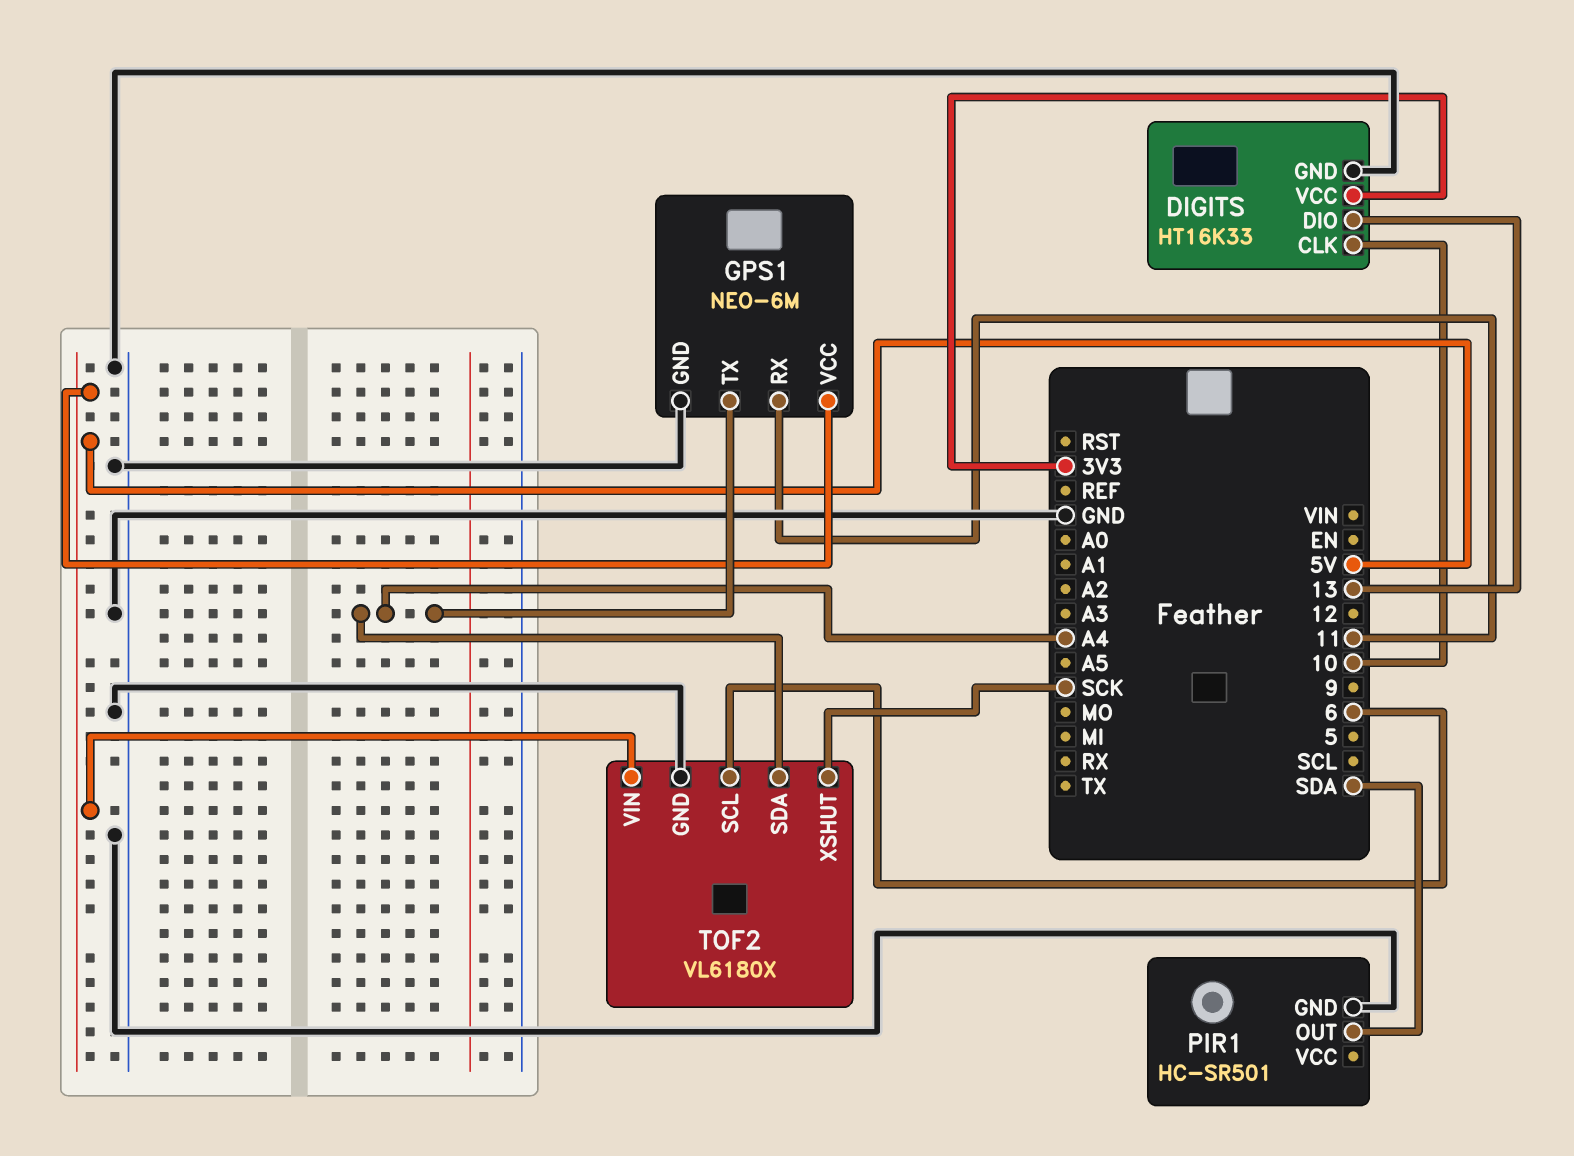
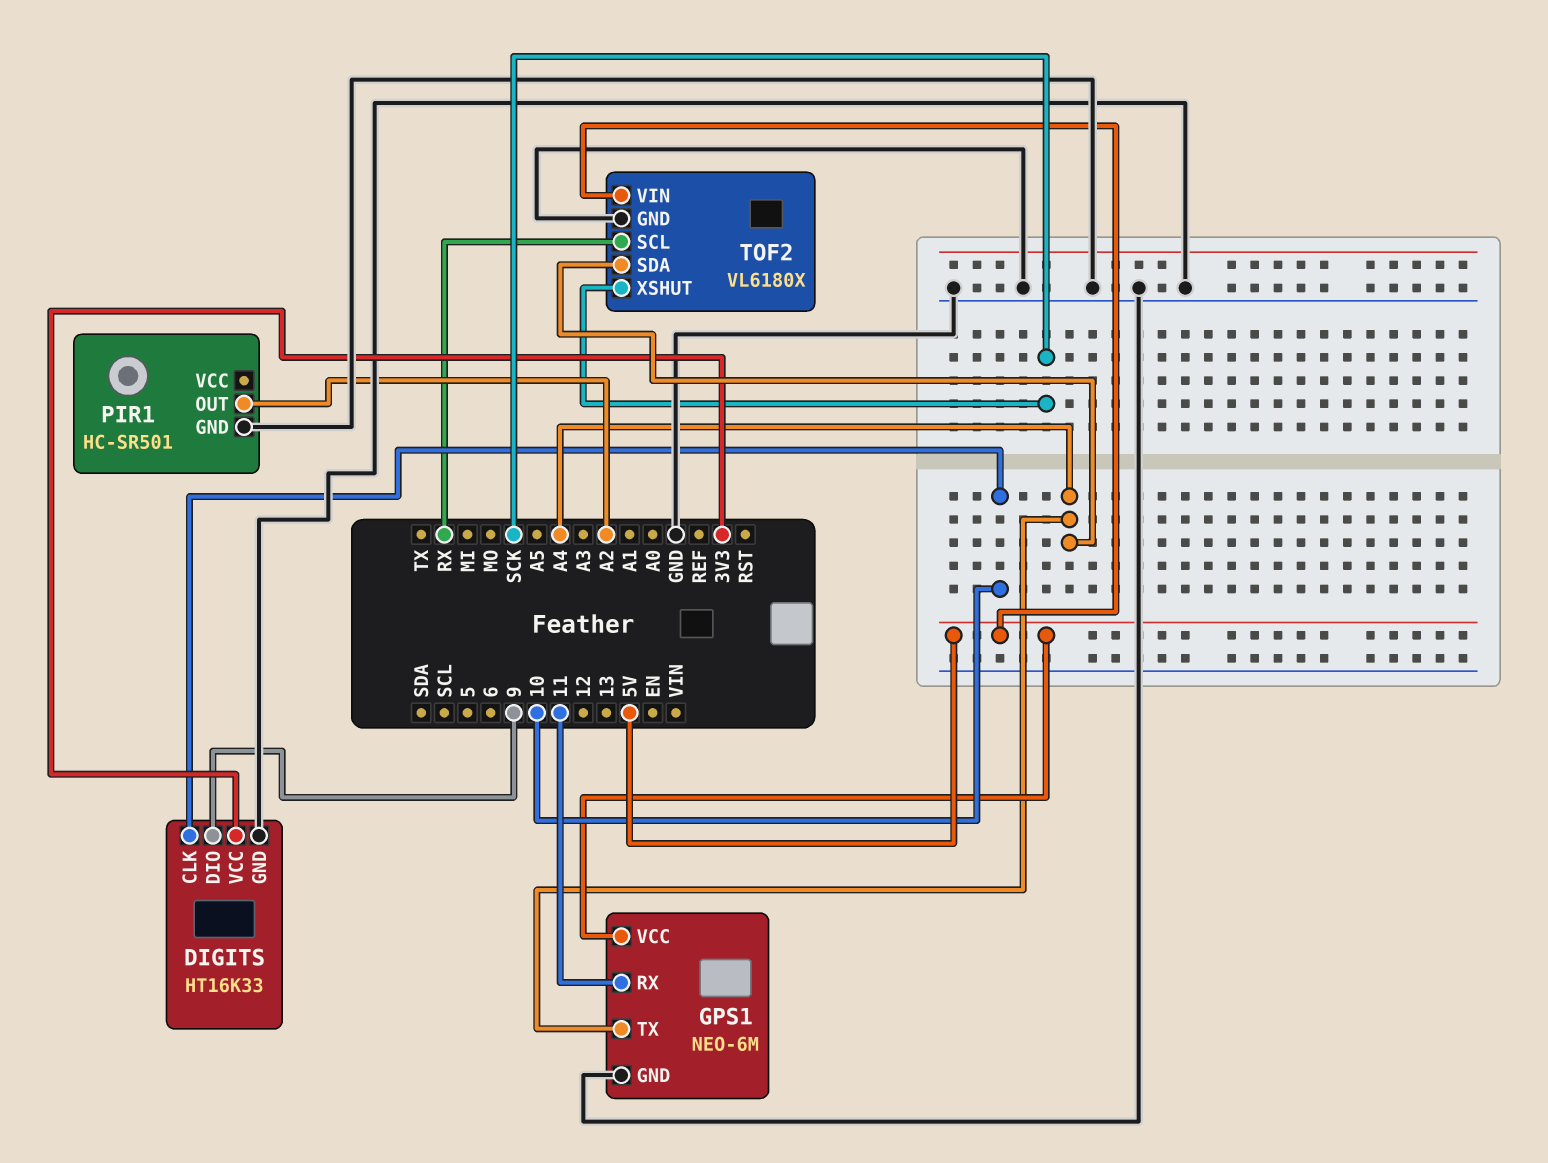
DIGITS pin DIO: 13 -> 9
PIR1 pin OUT: SDA -> A2
TOF2 pin SCL: 6 -> RX

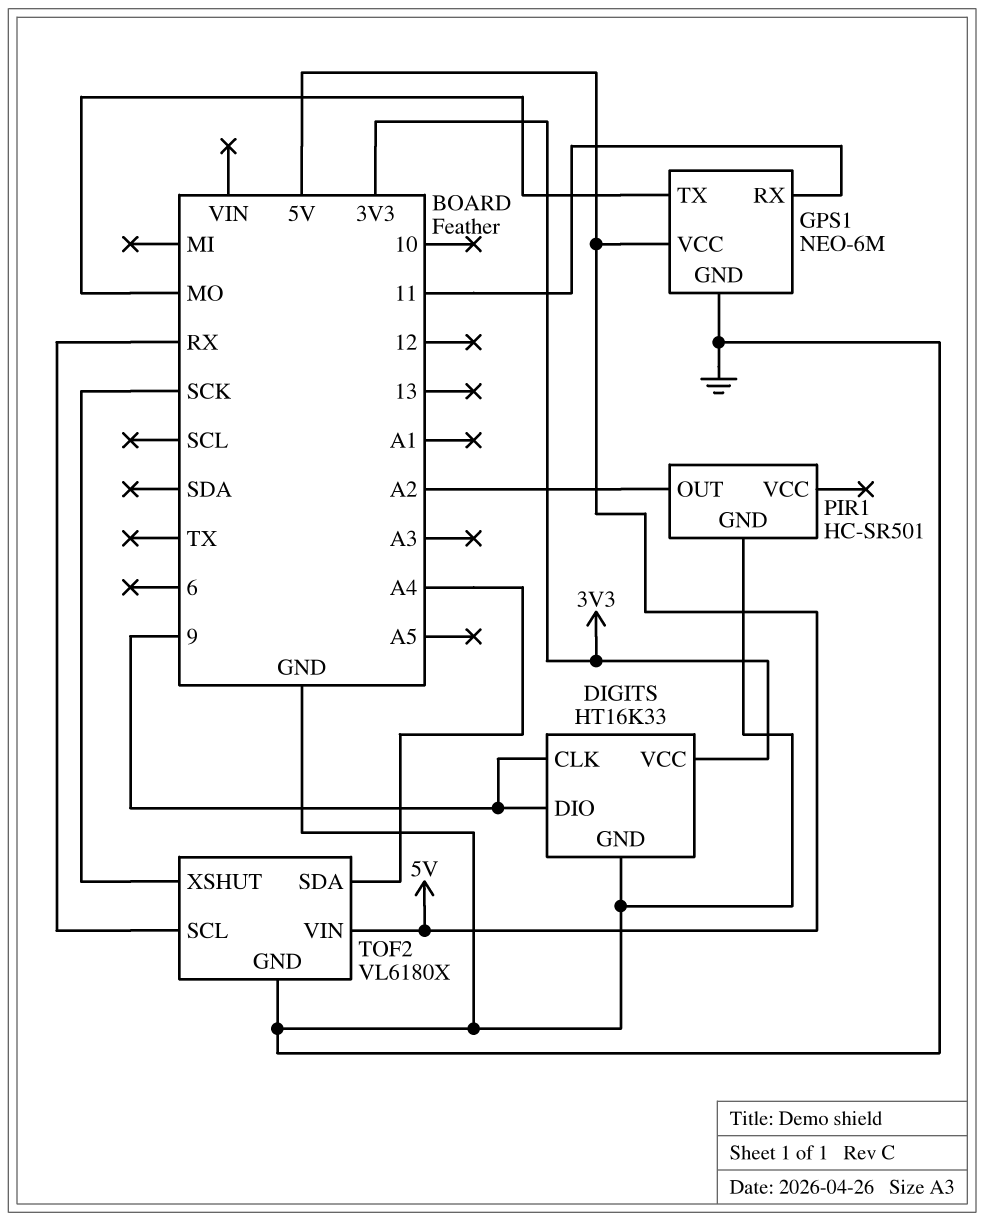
DIGITS pin CLK: 10 -> 9
GPS1 pin TX: A4 -> MO

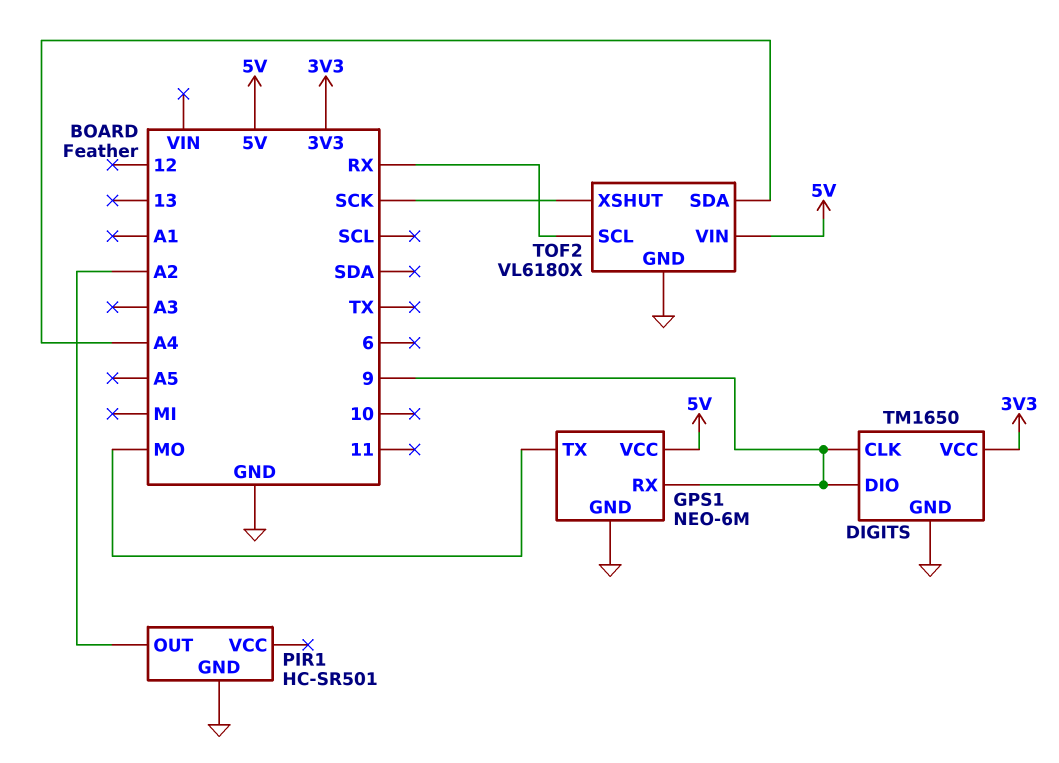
DIGITS: HT16K33 -> TM1650
GPS1 pin RX: 11 -> 9

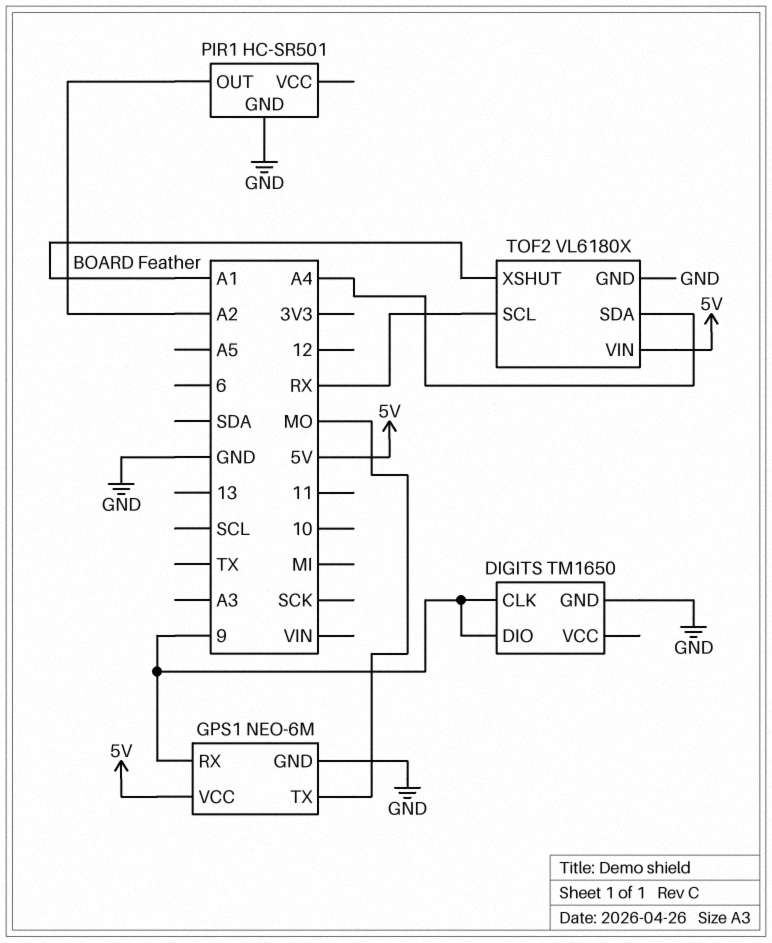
DIGITS pin VCC: 3V3 -> none
TOF2 pin XSHUT: SCK -> A1

